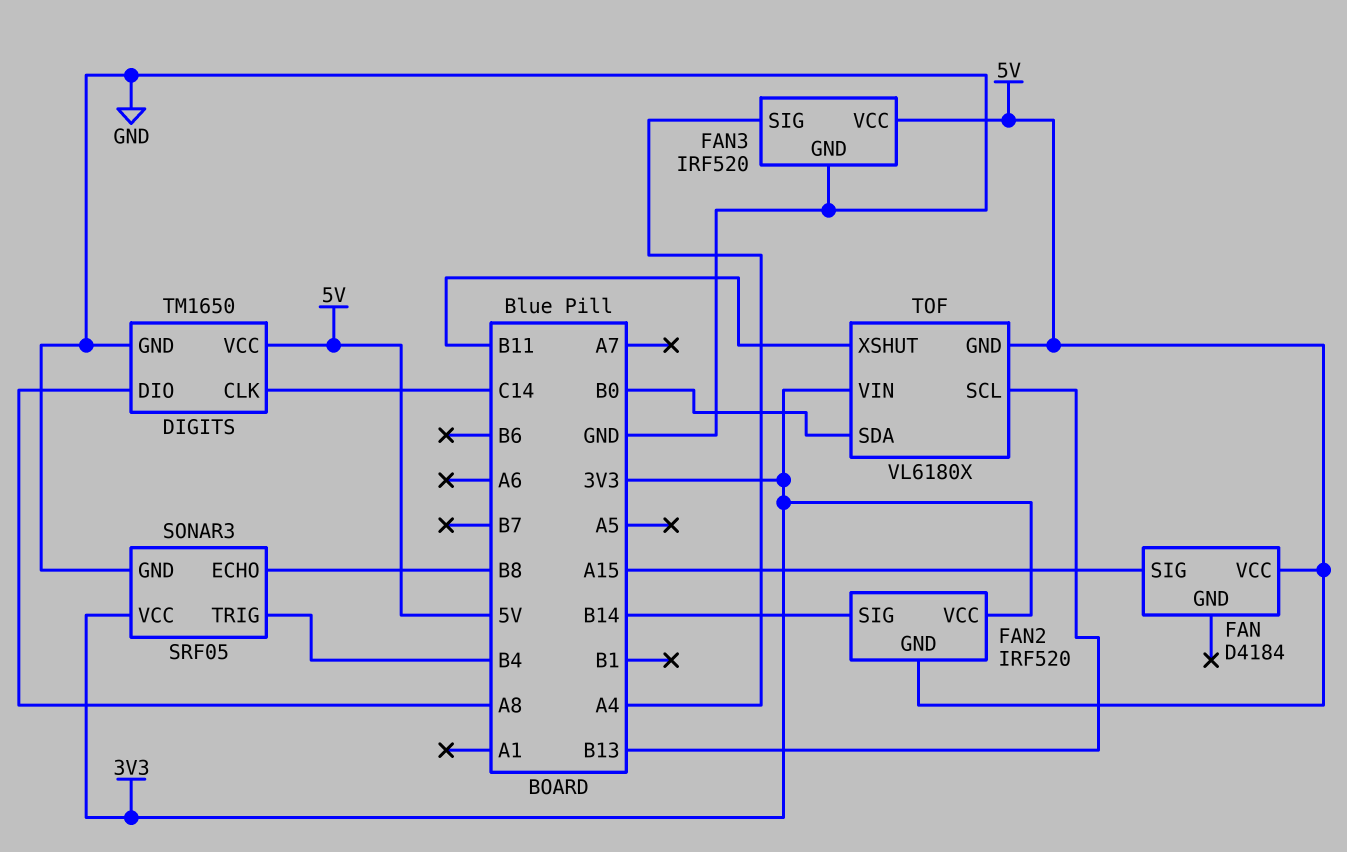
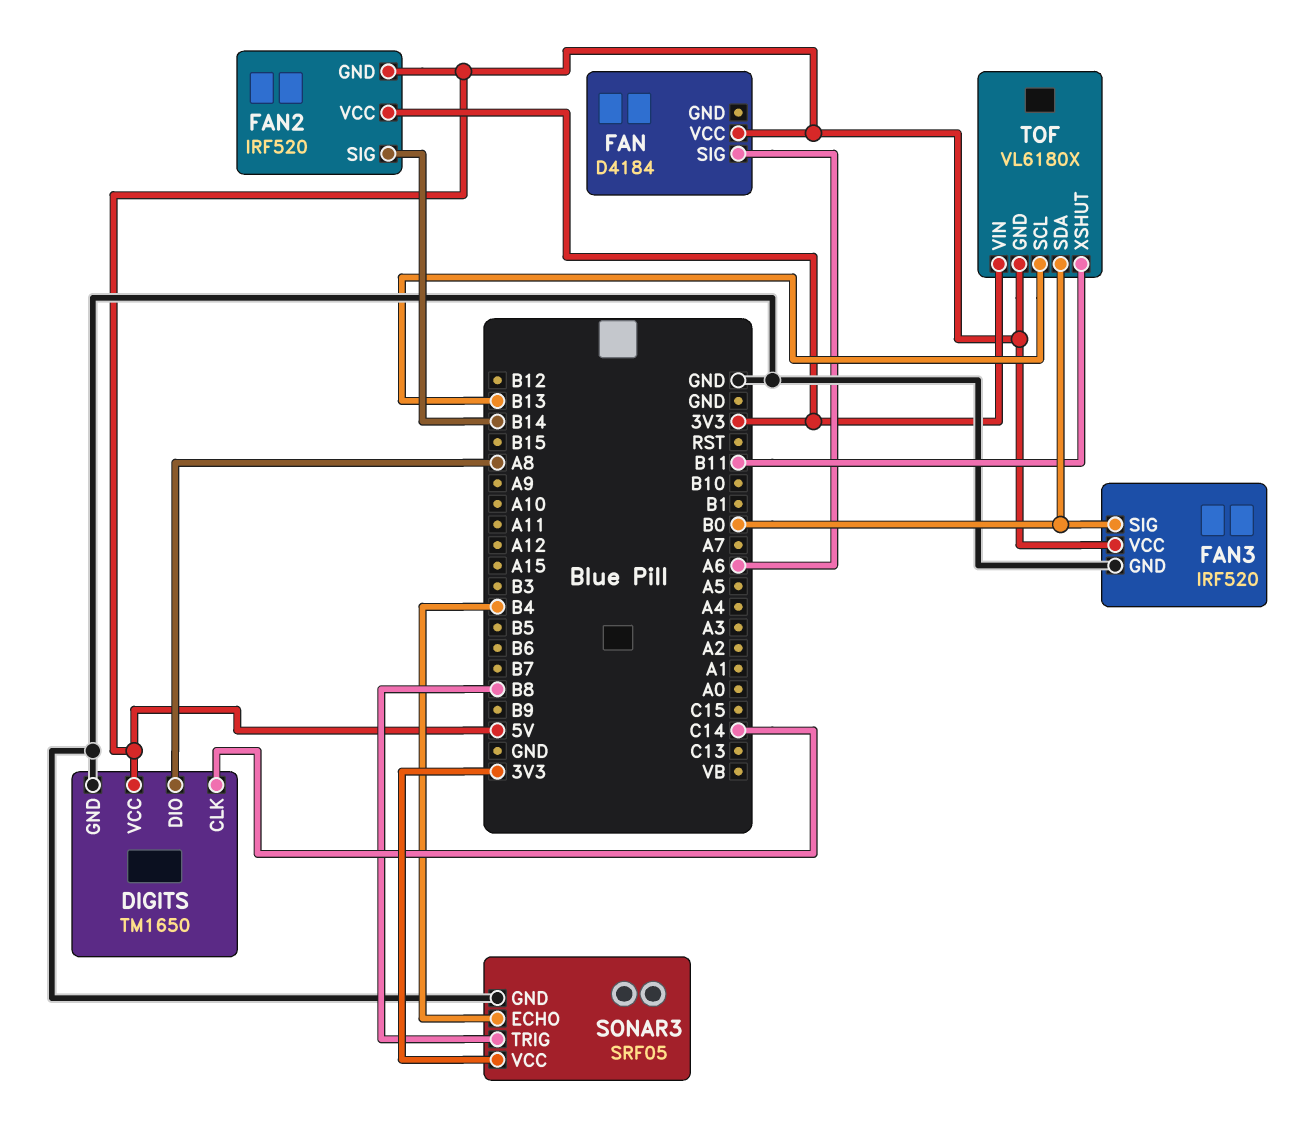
FAN pin SIG: A15 -> A6
FAN3 pin SIG: A4 -> B0
SONAR3 pin ECHO: B8 -> B4
SONAR3 pin TRIG: B4 -> B8

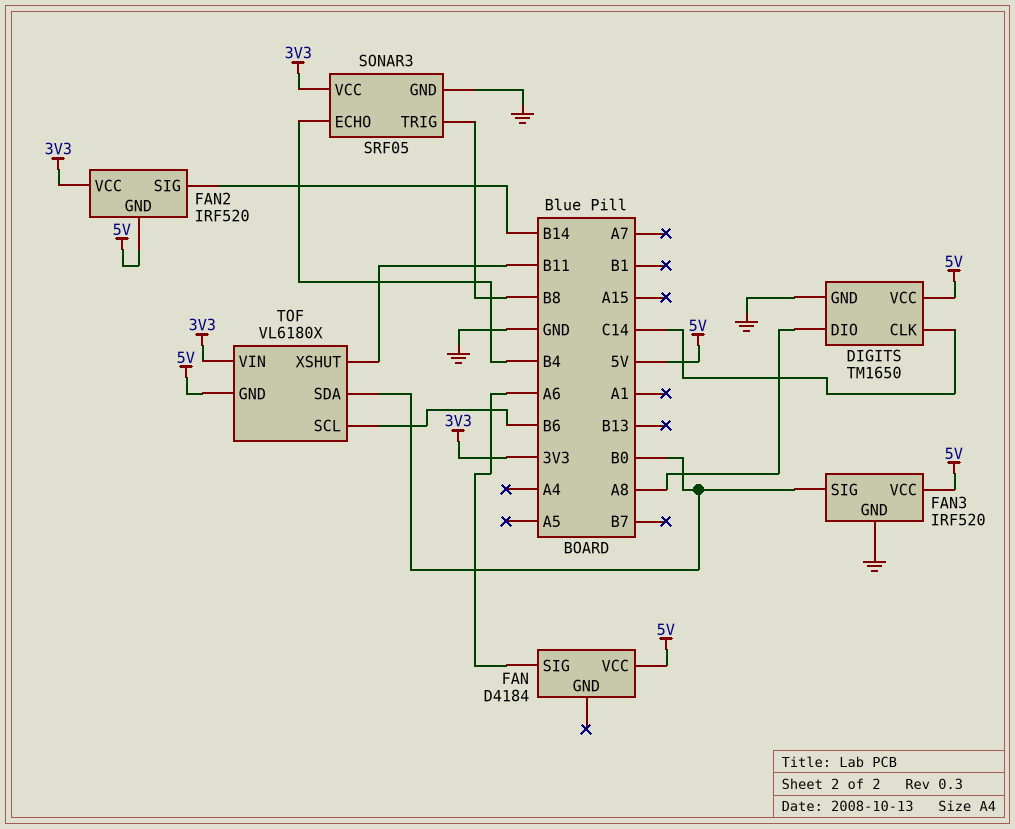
TOF pin SCL: B13 -> B6

